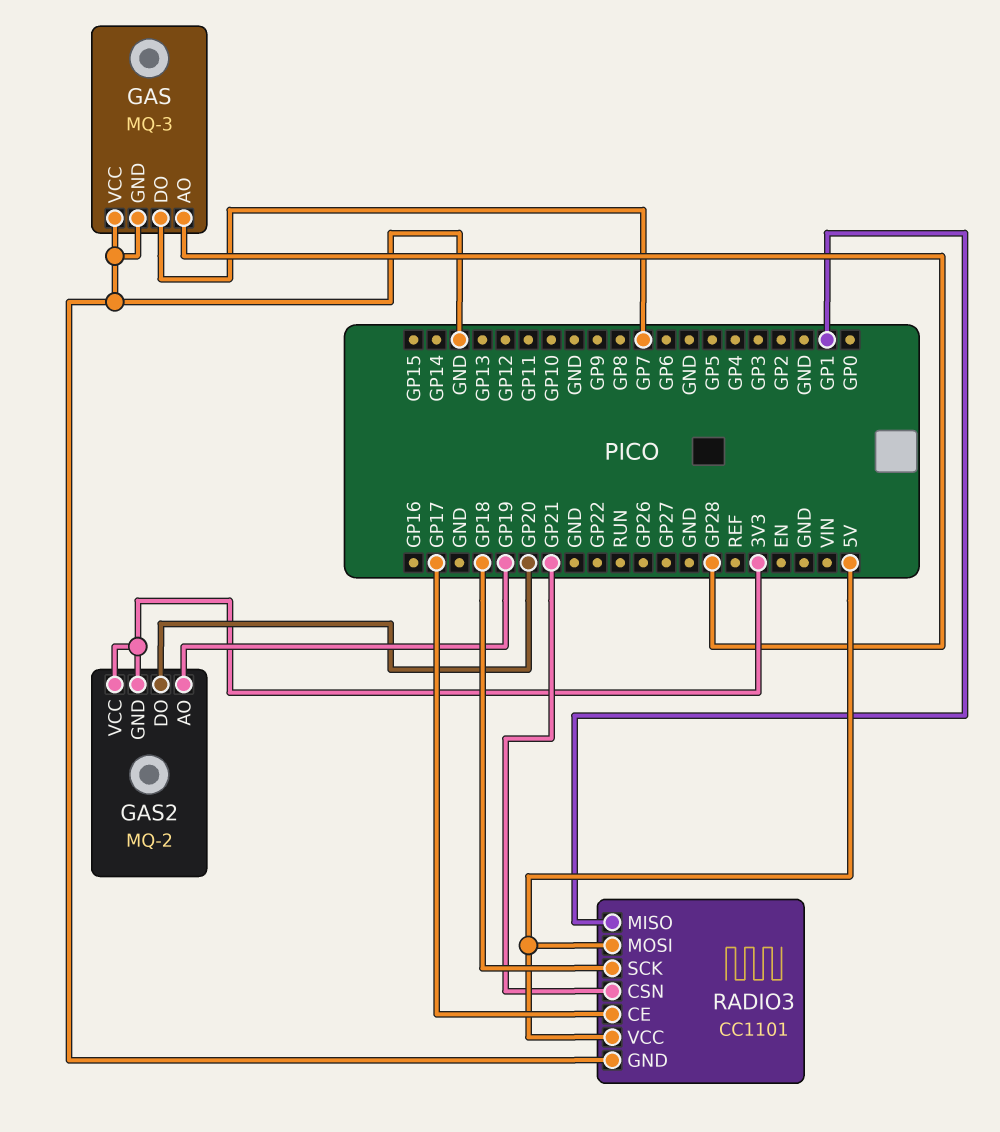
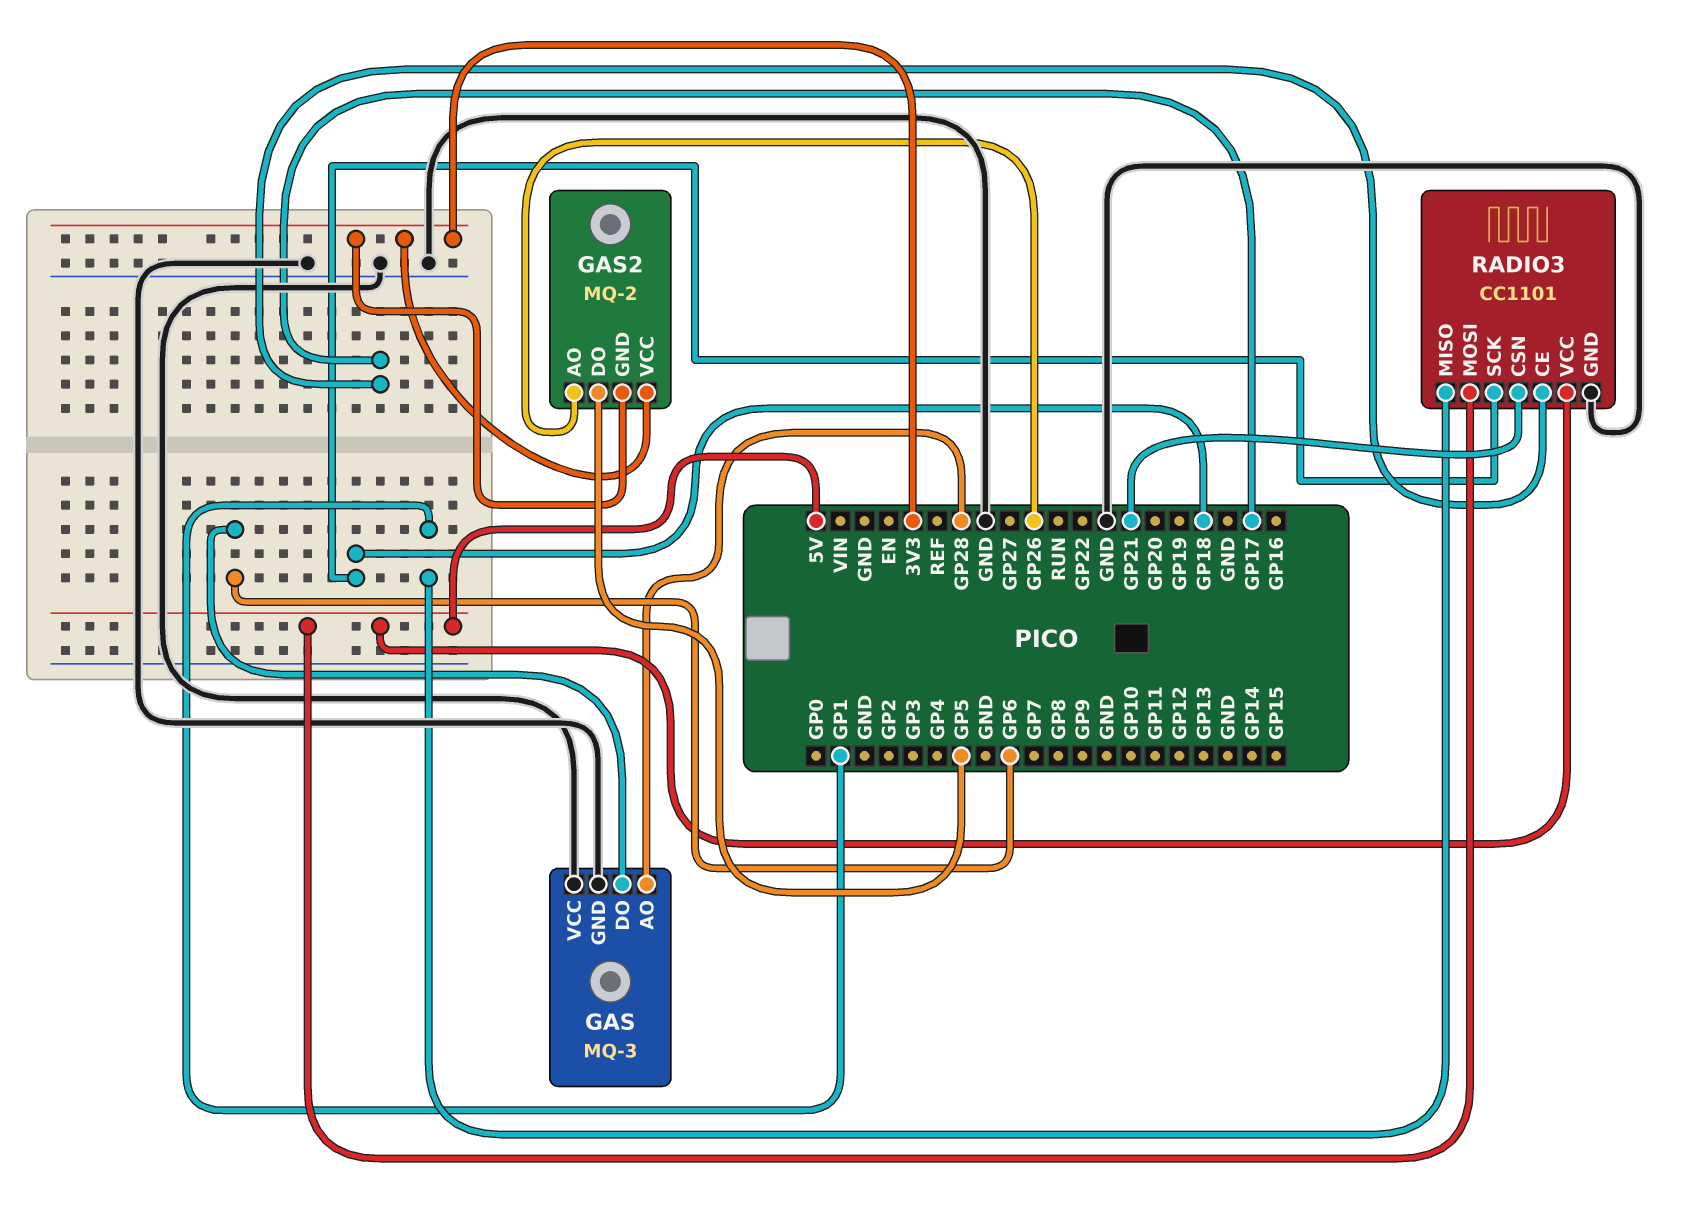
GAS pin DO: GP7 -> GP6
GAS2 pin AO: GP19 -> GP26
GAS2 pin DO: GP20 -> GP5

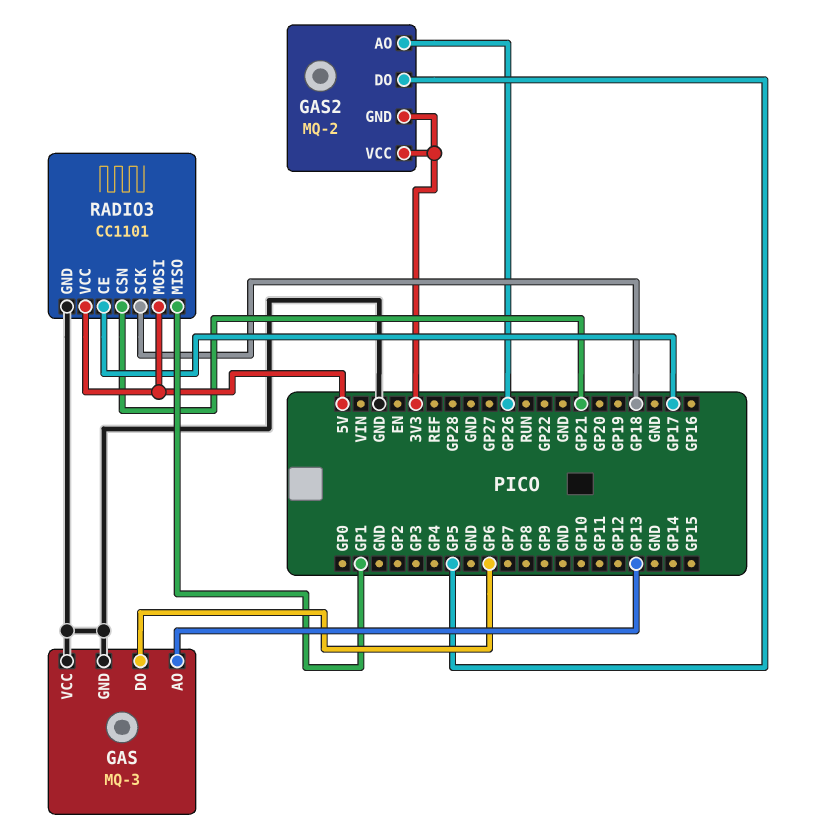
GAS pin AO: GP28 -> GP13

